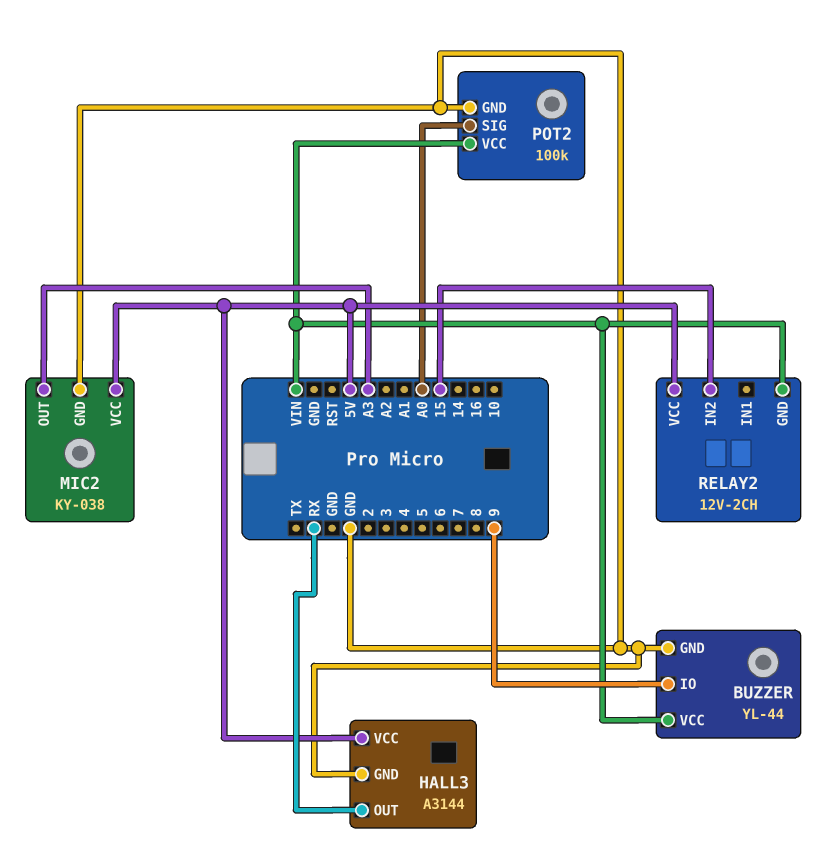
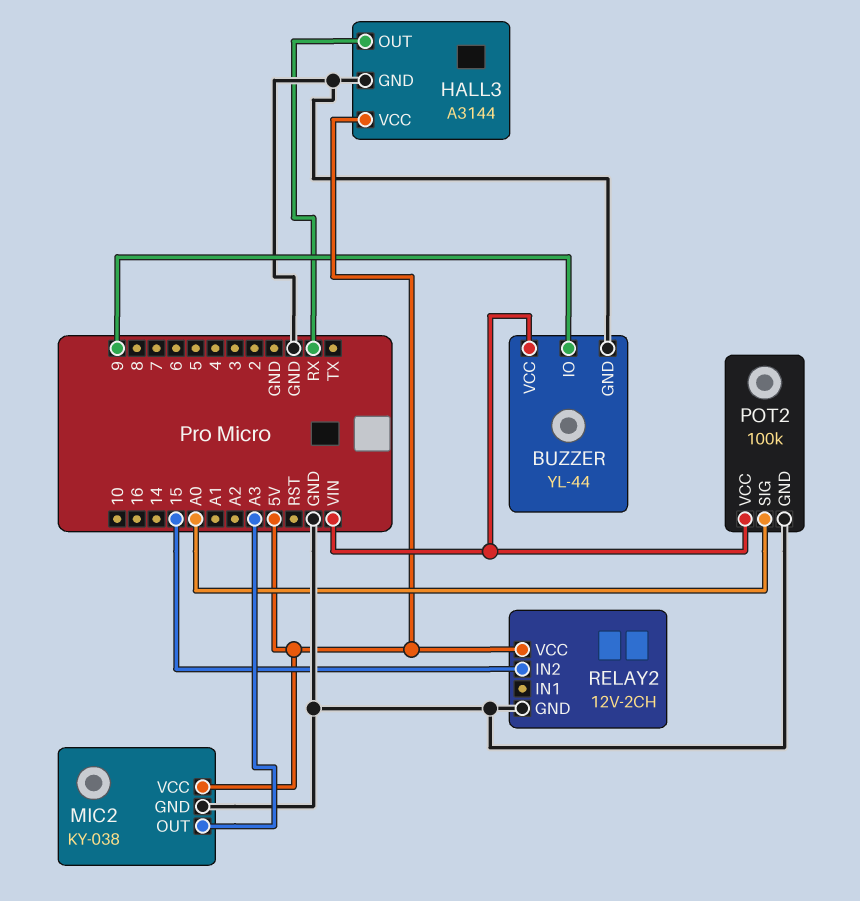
RELAY2 pin GND: VIN -> GND

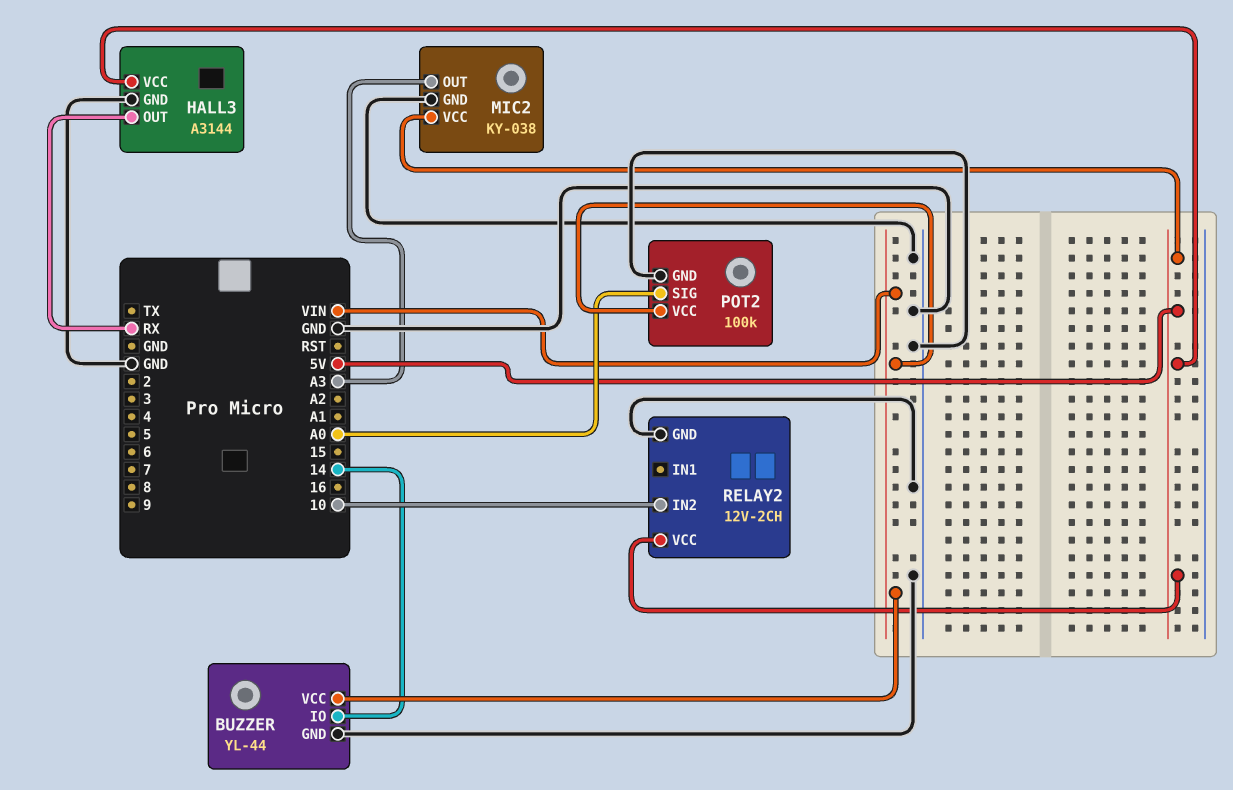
BUZZER pin IO: 9 -> 14
RELAY2 pin IN2: 15 -> 10

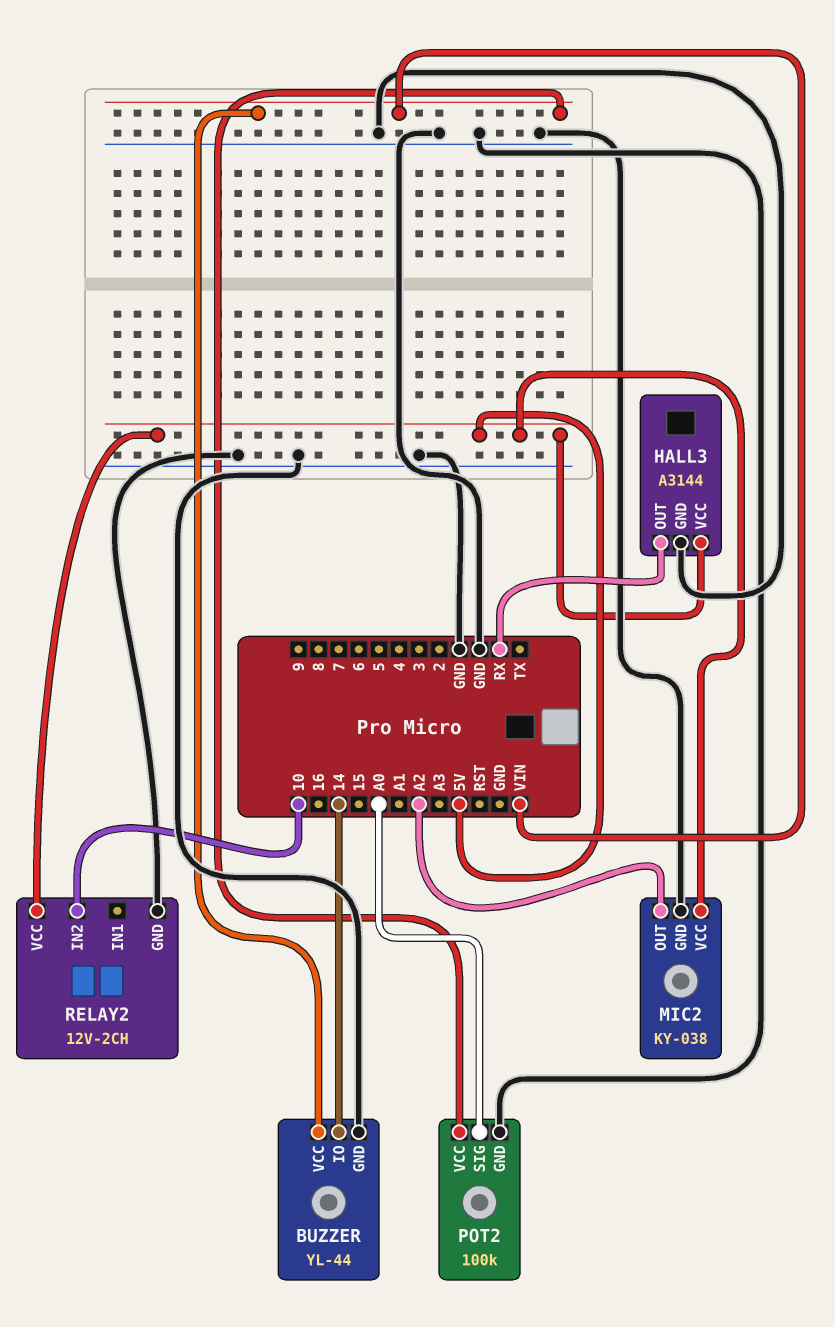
MIC2 pin OUT: A3 -> A2

